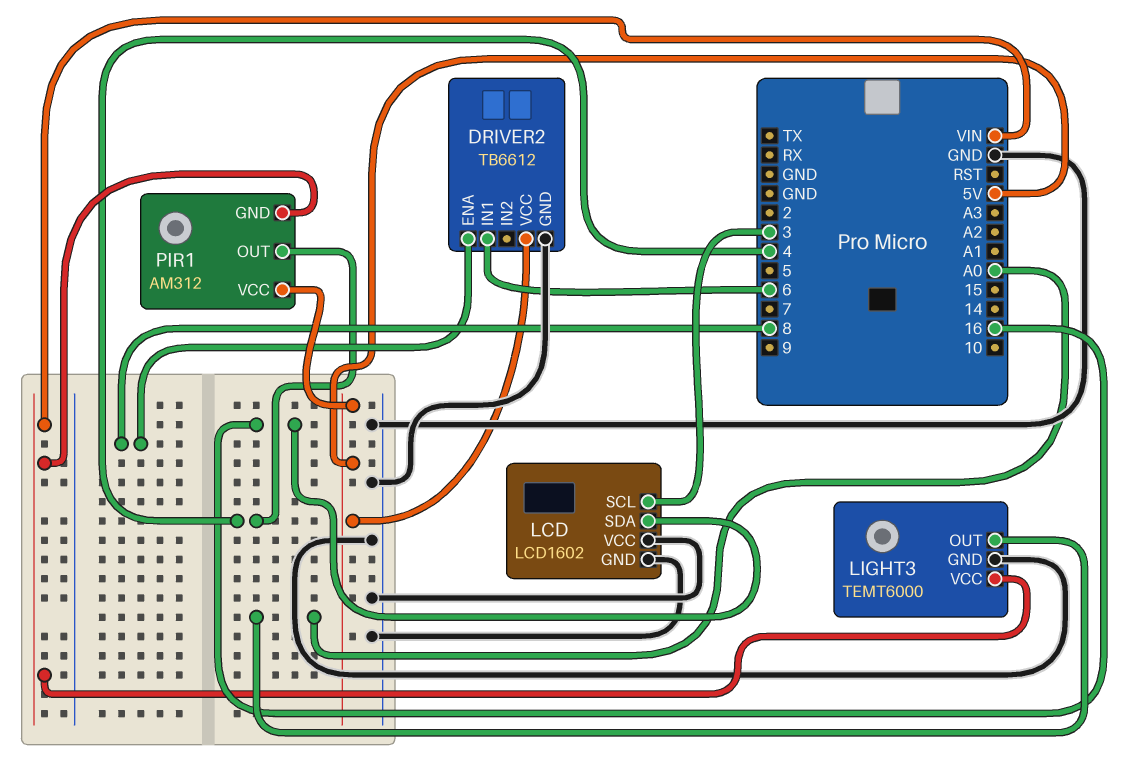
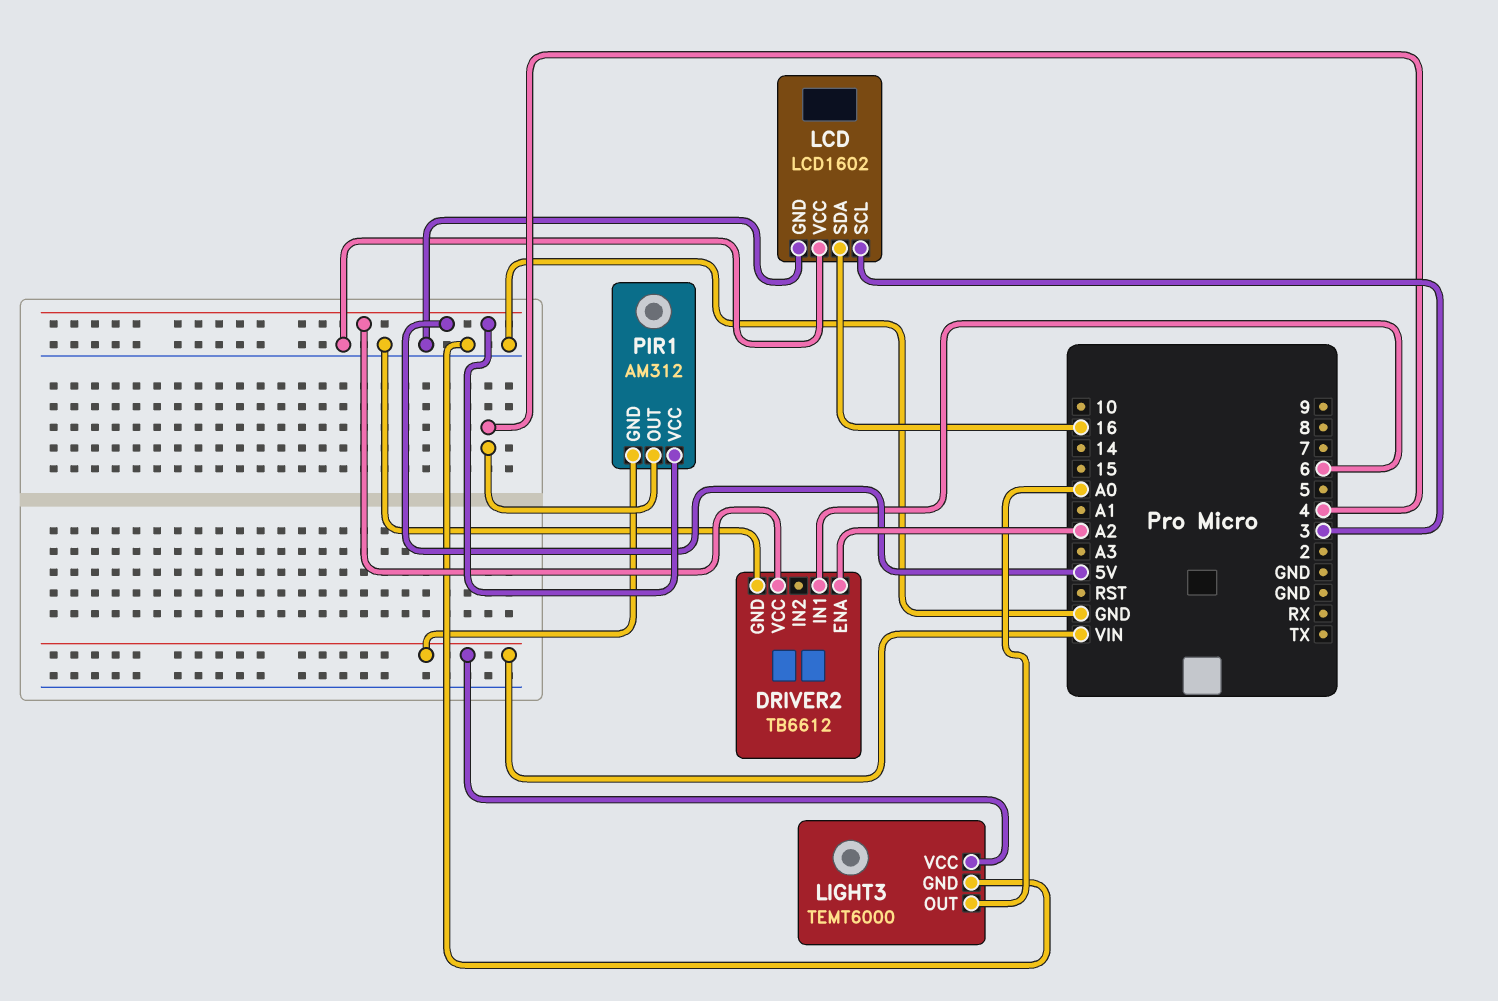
DRIVER2 pin ENA: 8 -> A2

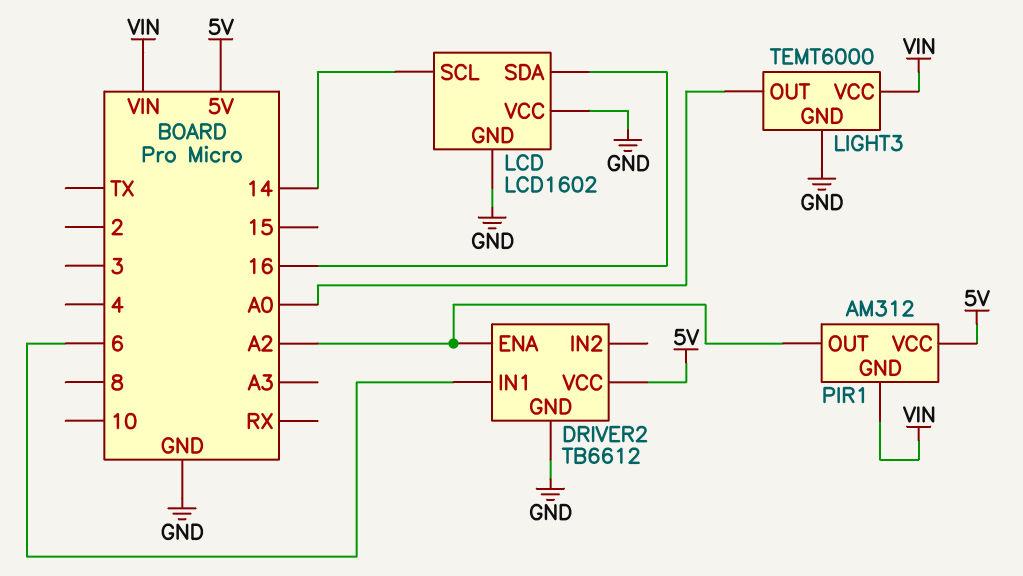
LCD pin SCL: 3 -> 14
PIR1 pin OUT: 4 -> A2

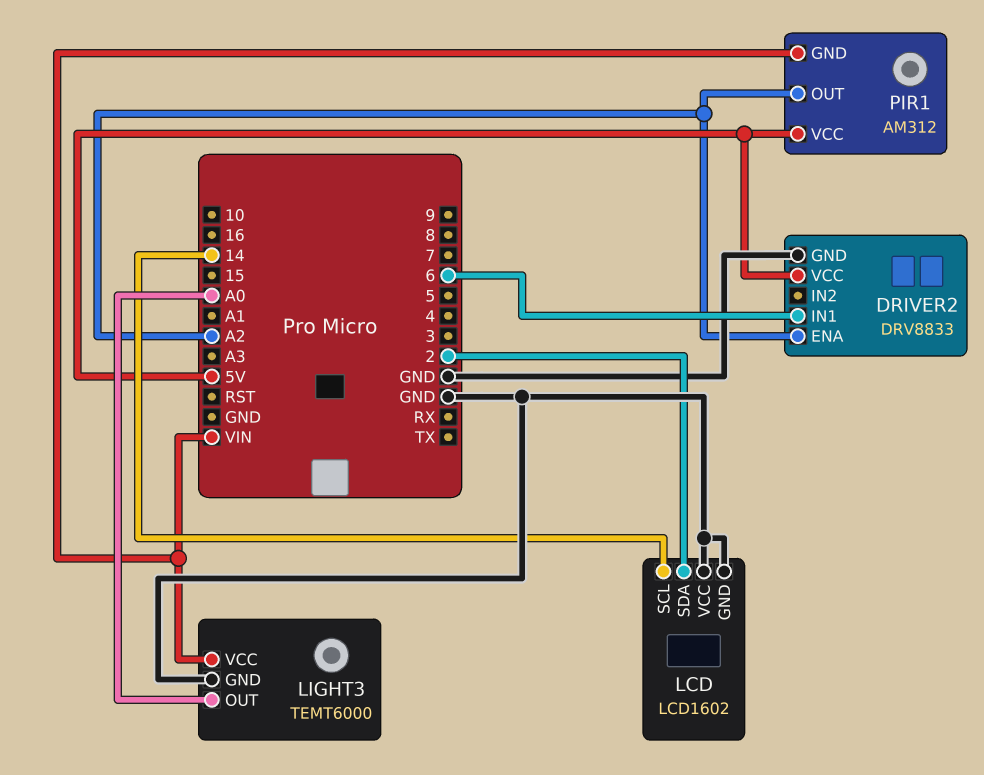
DRIVER2: TB6612 -> DRV8833
LCD pin SDA: 16 -> 2

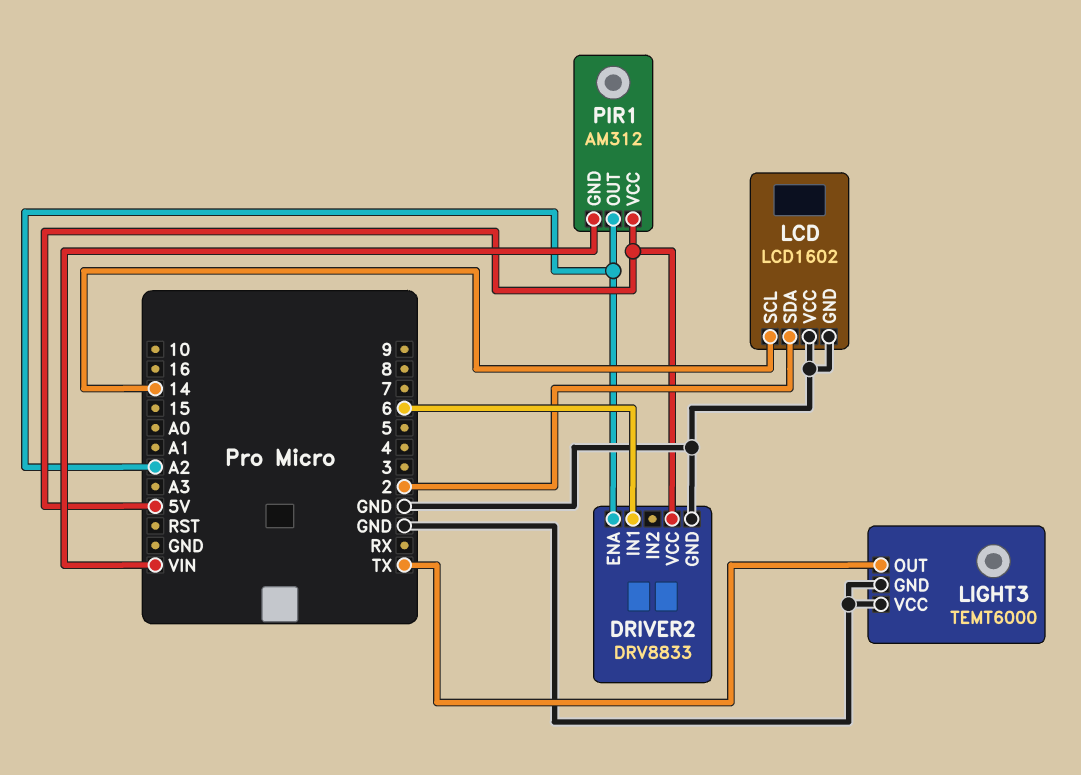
LIGHT3 pin OUT: A0 -> TX
LIGHT3 pin VCC: VIN -> GND

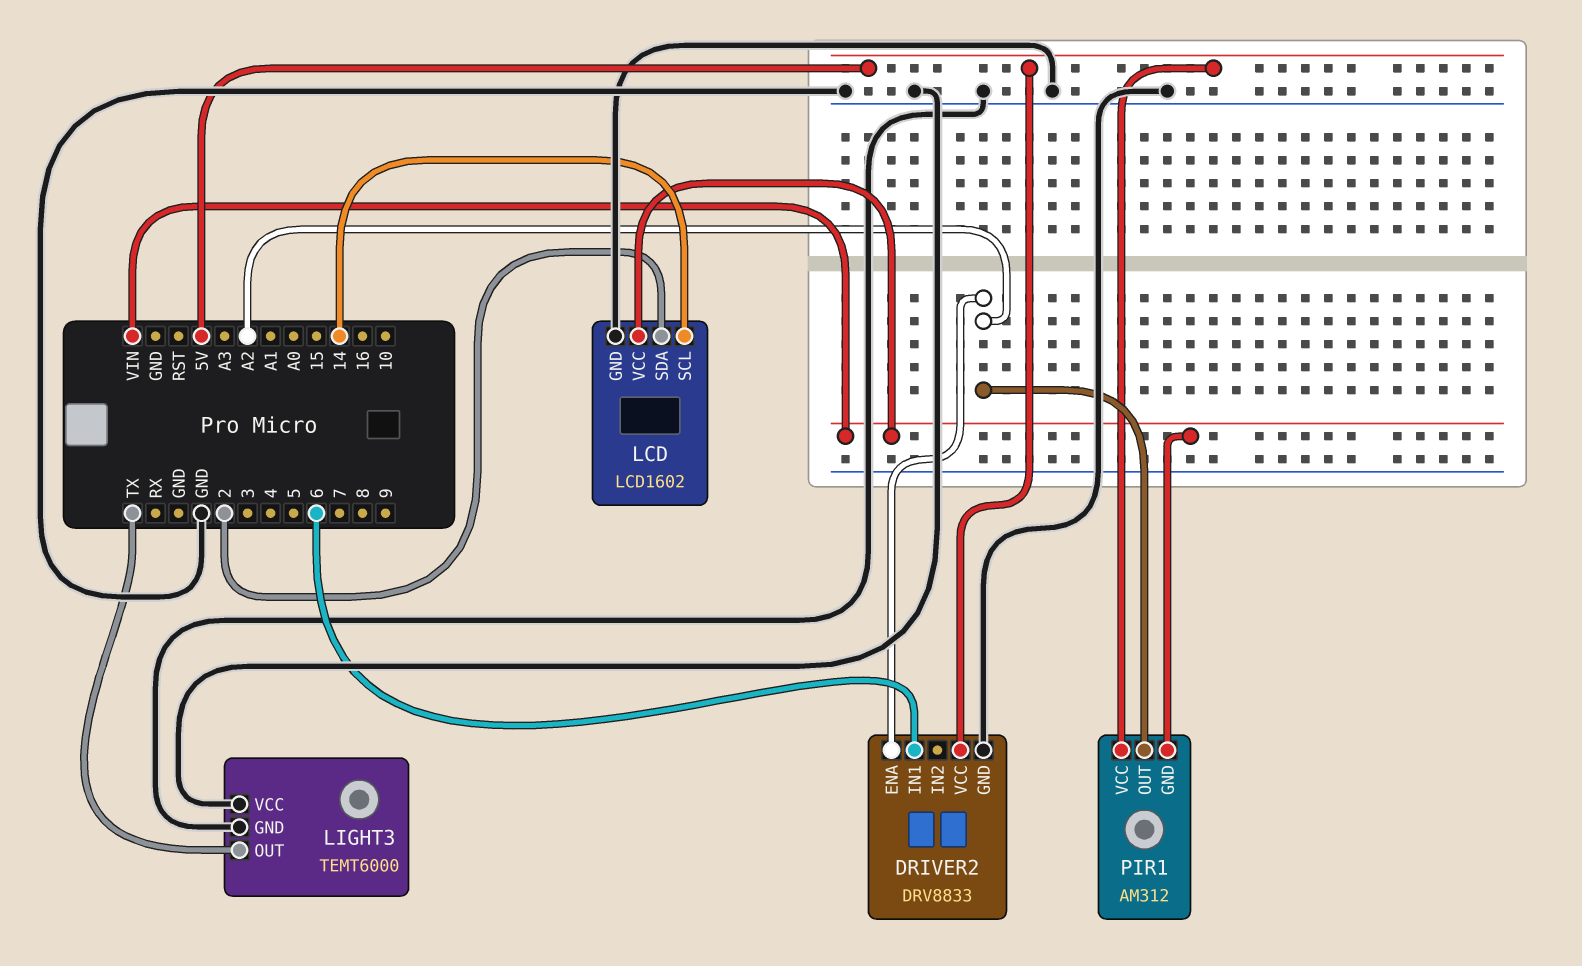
LCD pin VCC: GND -> VIN

